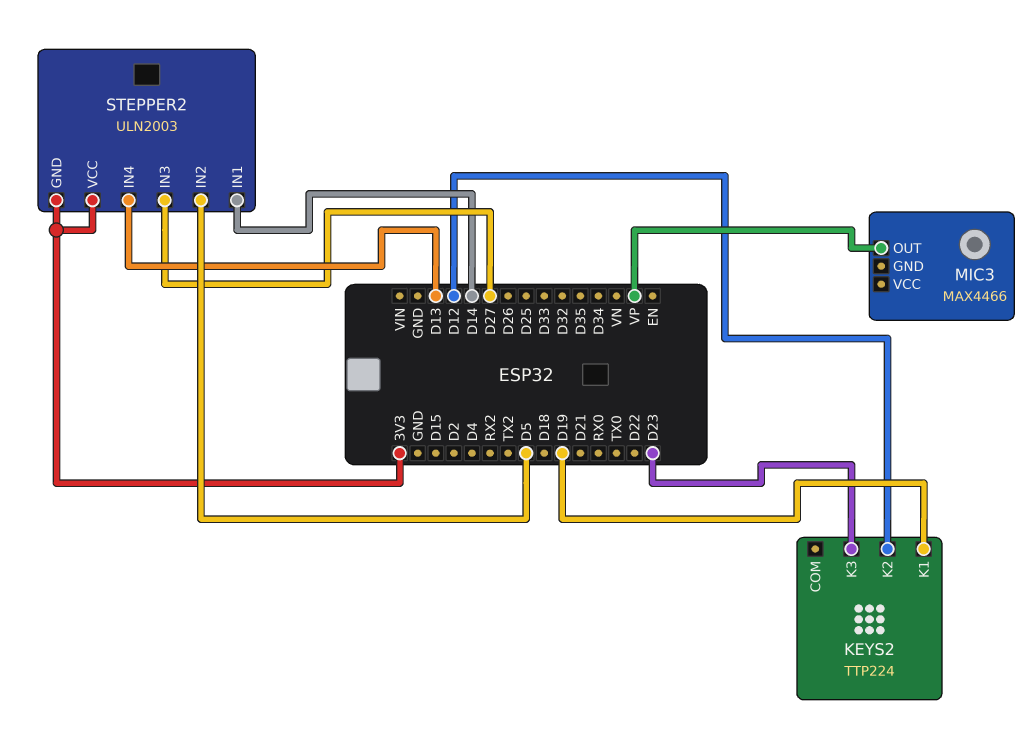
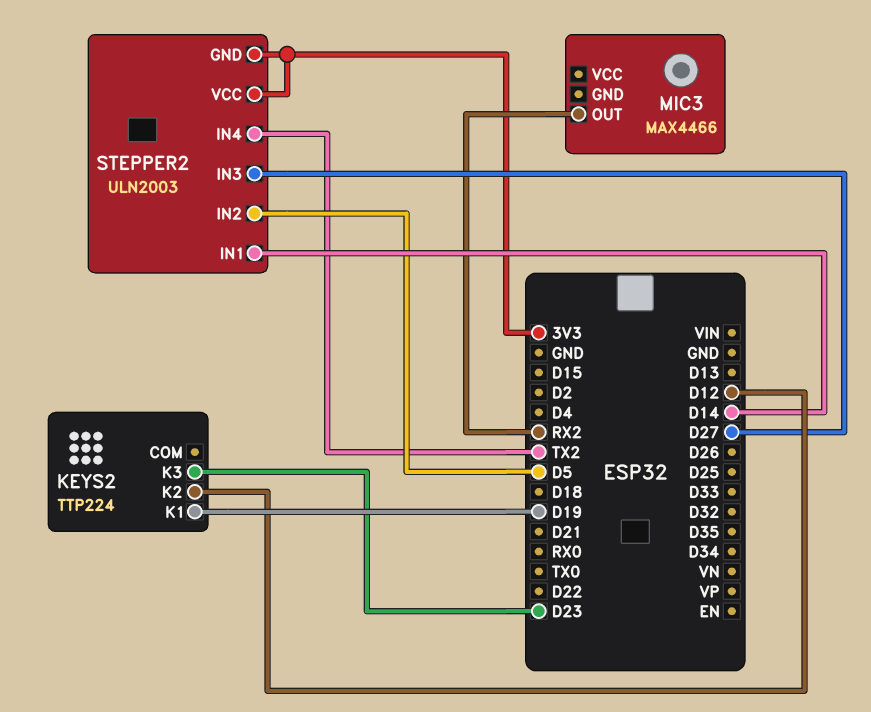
MIC3 pin OUT: VP -> RX2
STEPPER2 pin IN4: D13 -> TX2

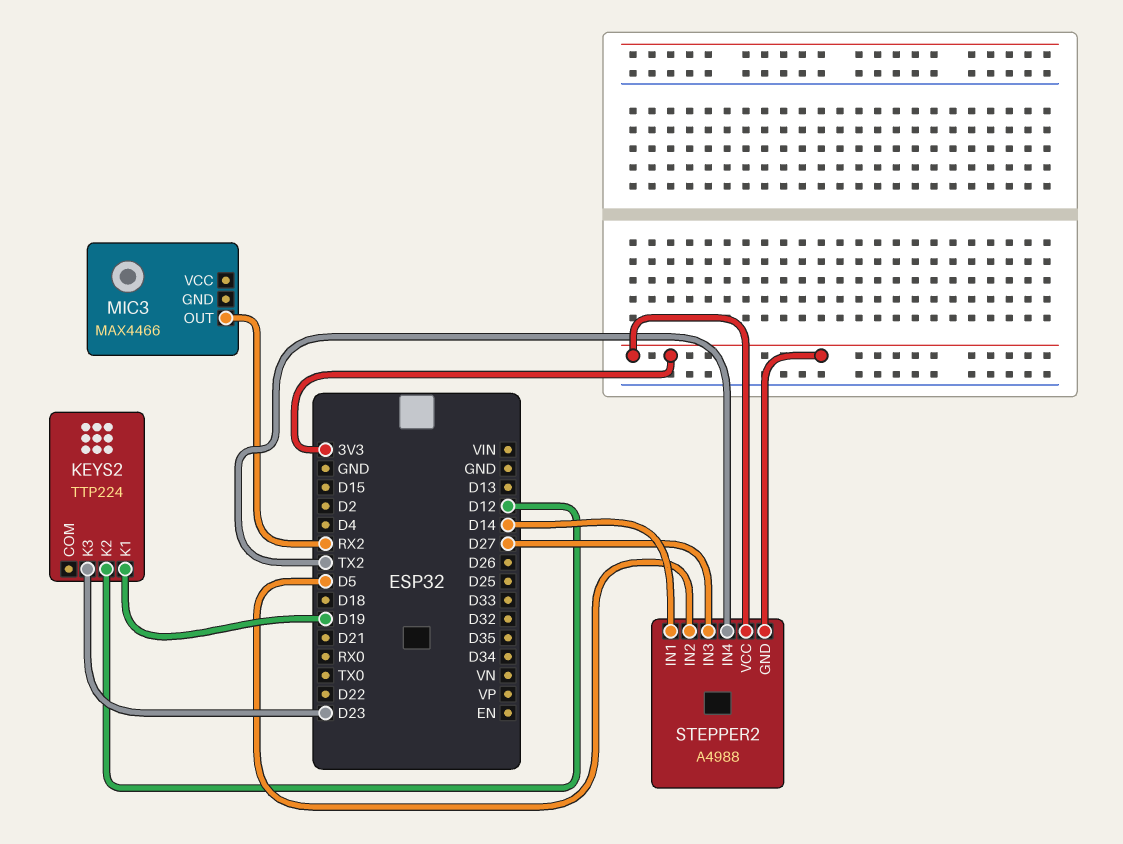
STEPPER2: ULN2003 -> A4988

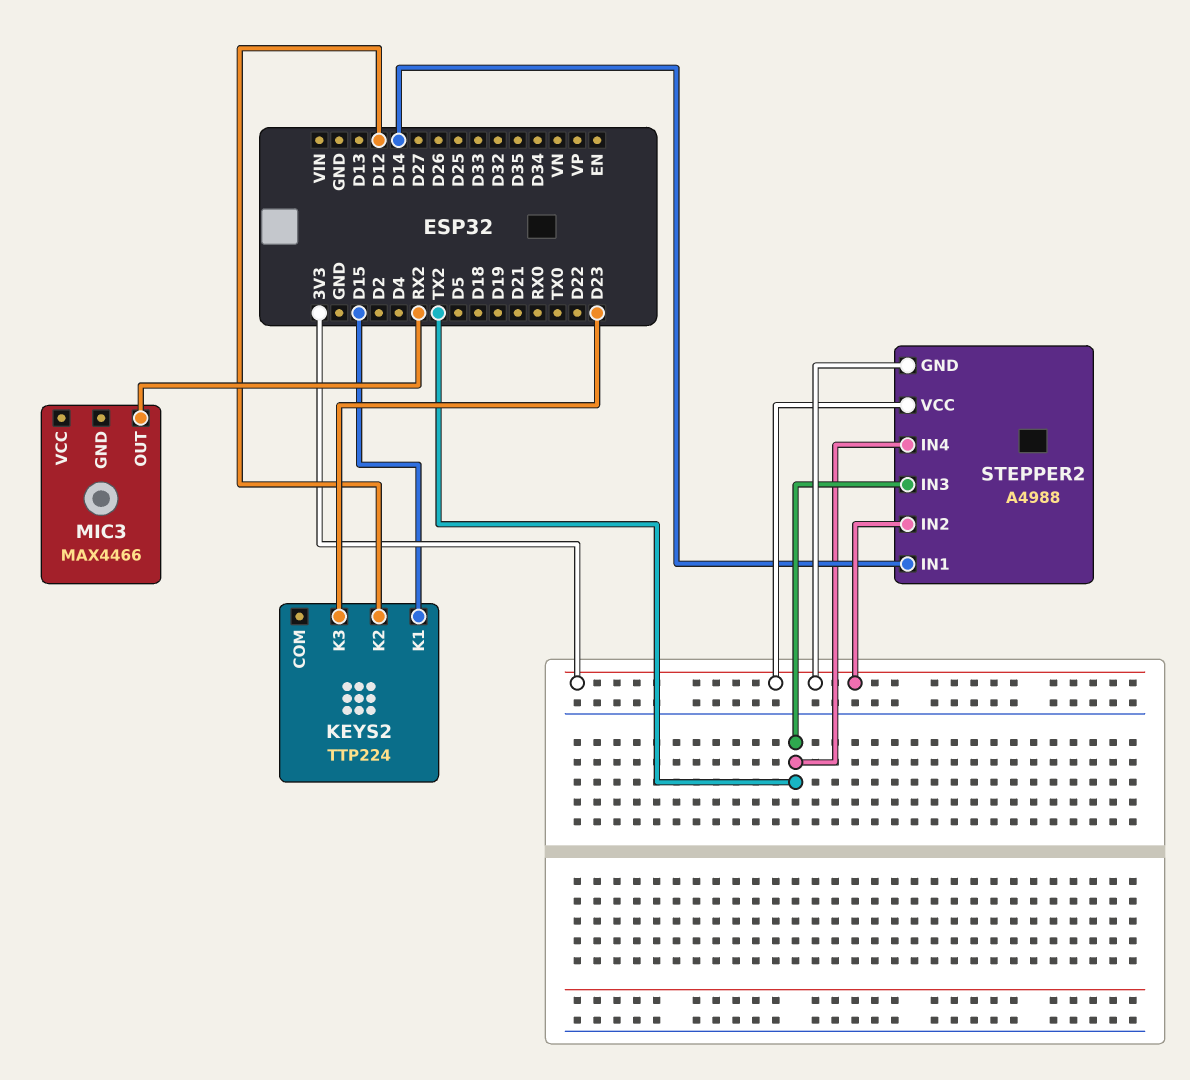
KEYS2 pin K1: D19 -> D15
STEPPER2 pin IN2: D5 -> 3V3
STEPPER2 pin IN3: D27 -> TX2

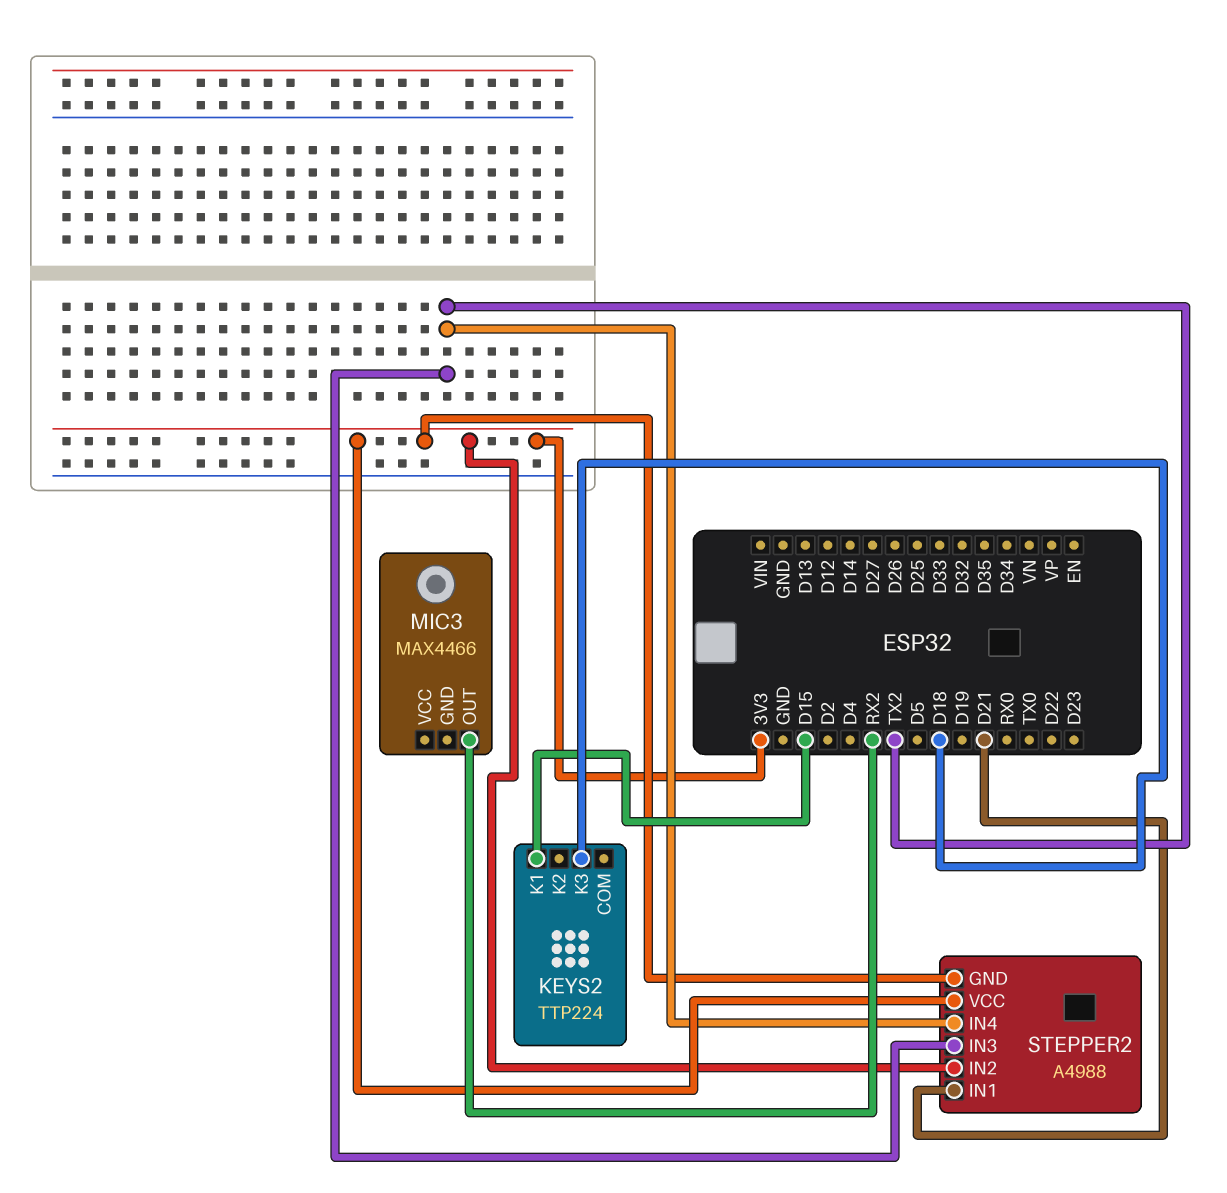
KEYS2 pin K2: D12 -> none
KEYS2 pin K3: D23 -> D18
STEPPER2 pin IN1: D14 -> D21

